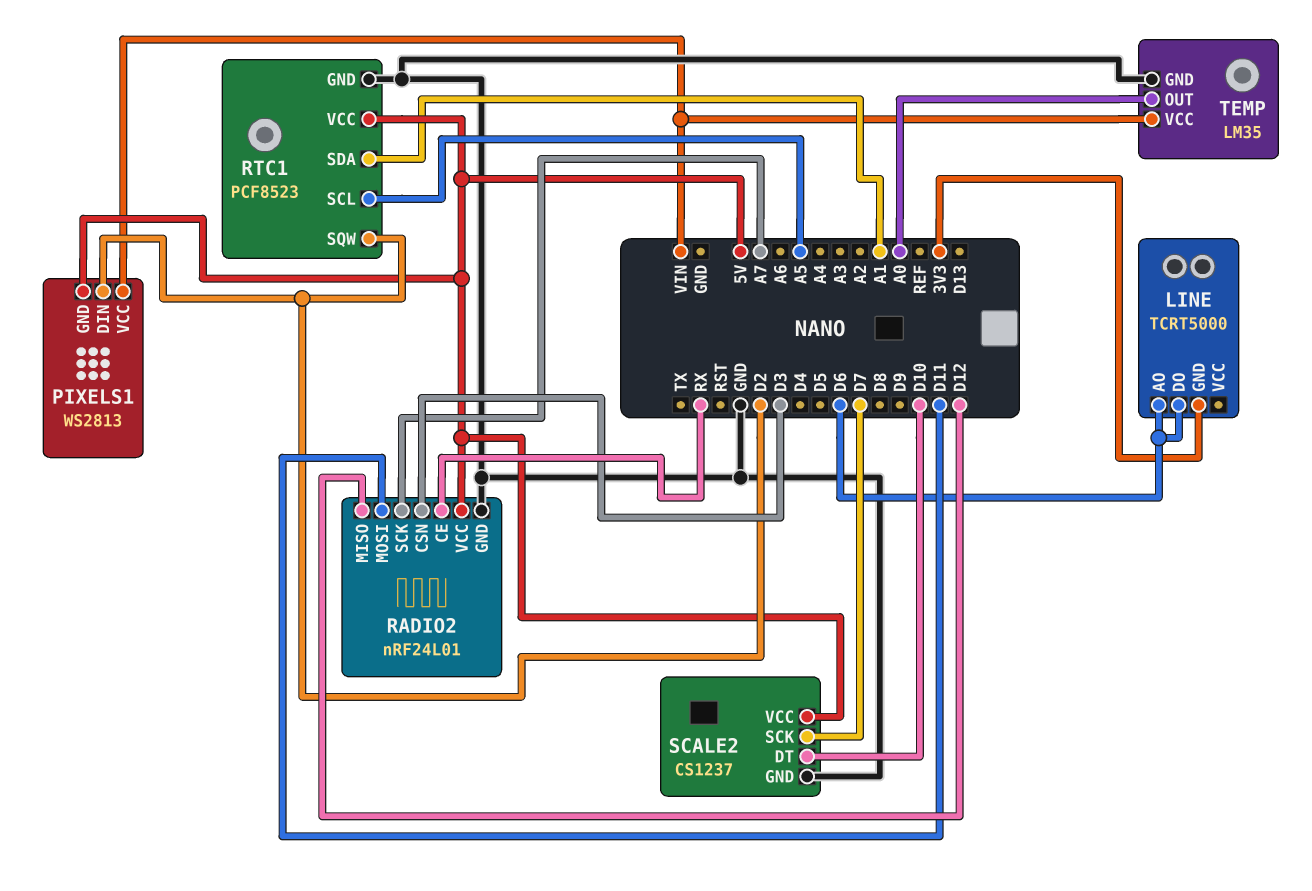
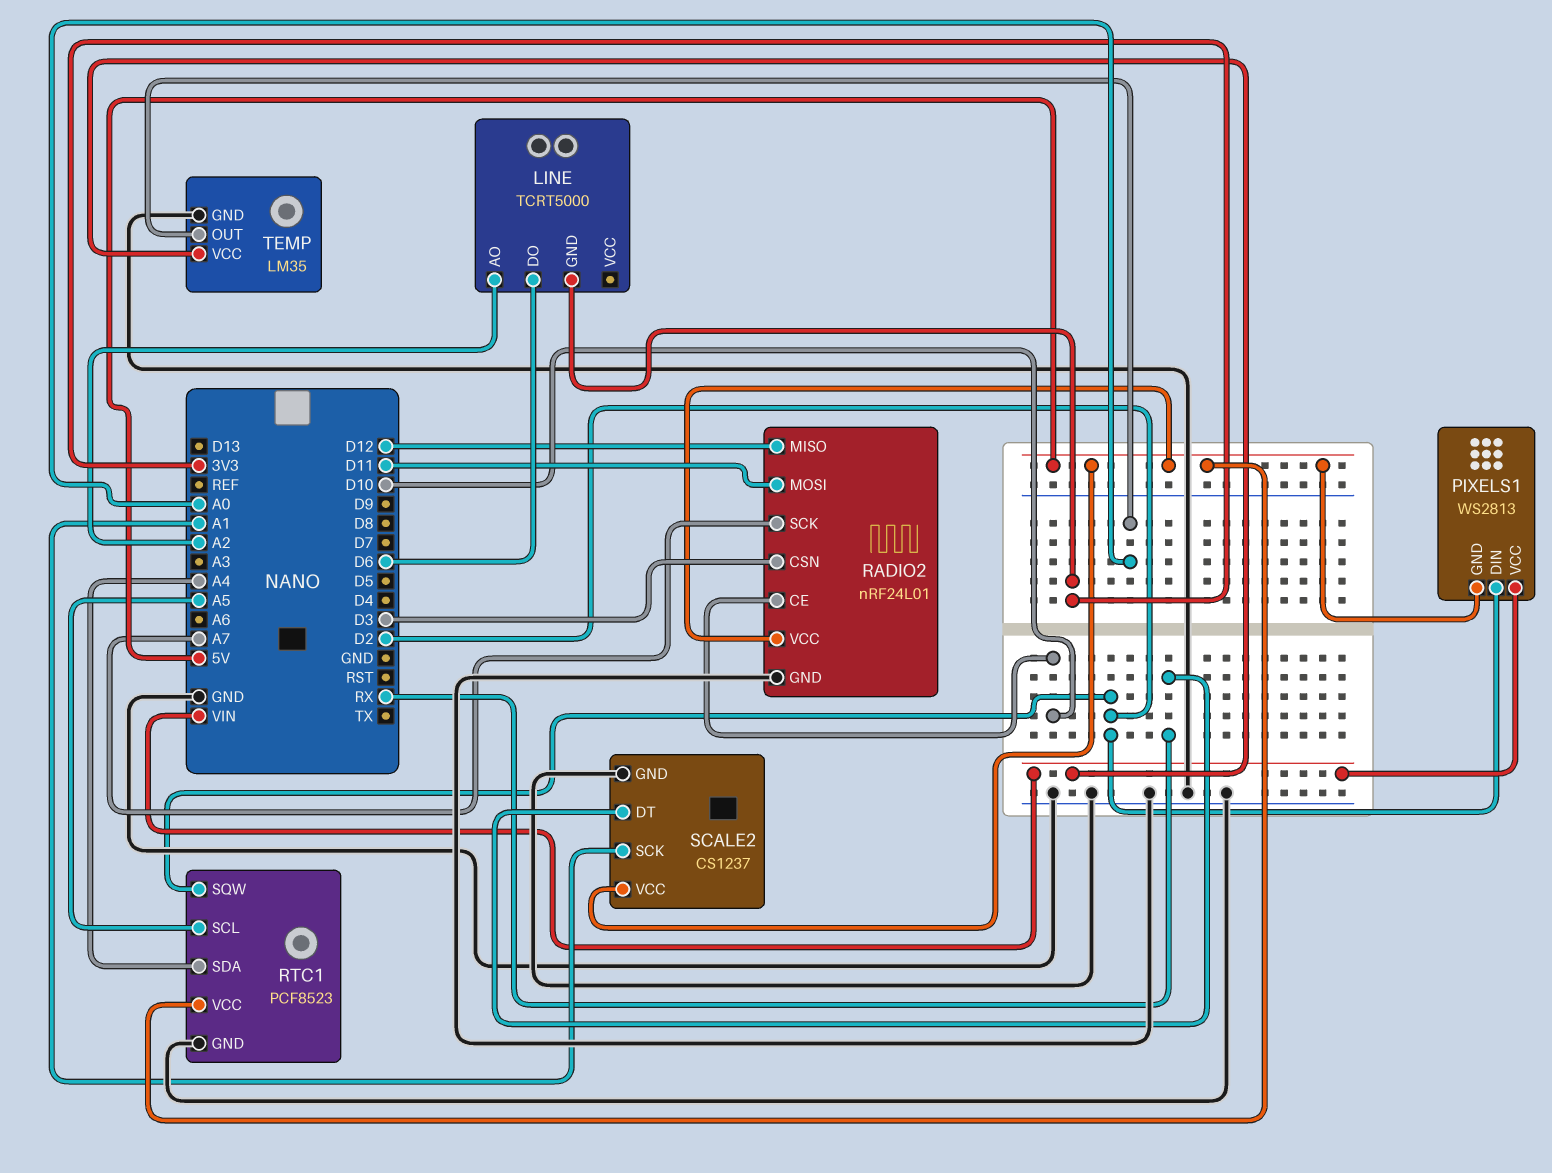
LINE pin AO: D6 -> A2
RADIO2 pin CE: RX -> D10
RTC1 pin SDA: A1 -> A4
SCALE2 pin DT: D10 -> RX
SCALE2 pin SCK: D7 -> A1

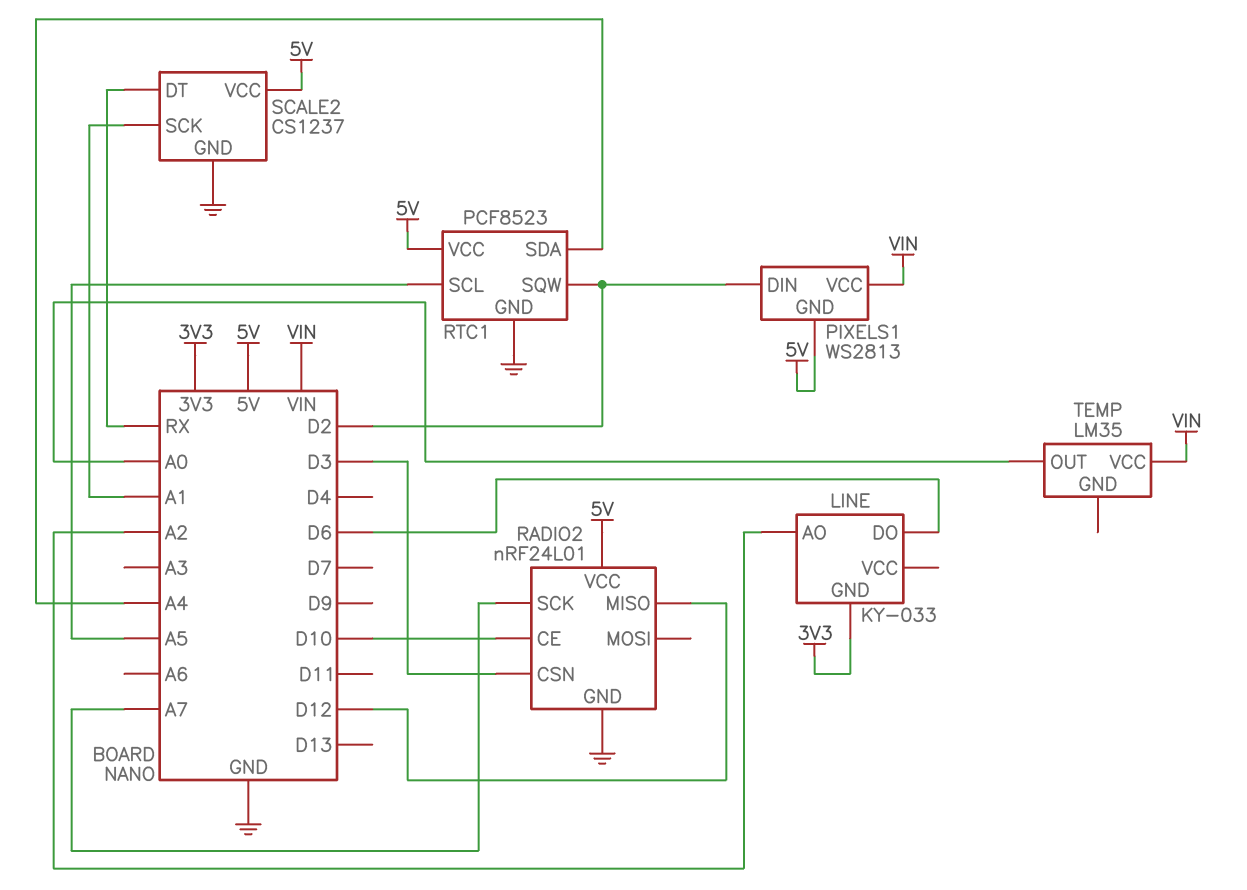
LINE: TCRT5000 -> KY-033
RADIO2 pin MOSI: D11 -> none
TEMP pin GND: GND -> none

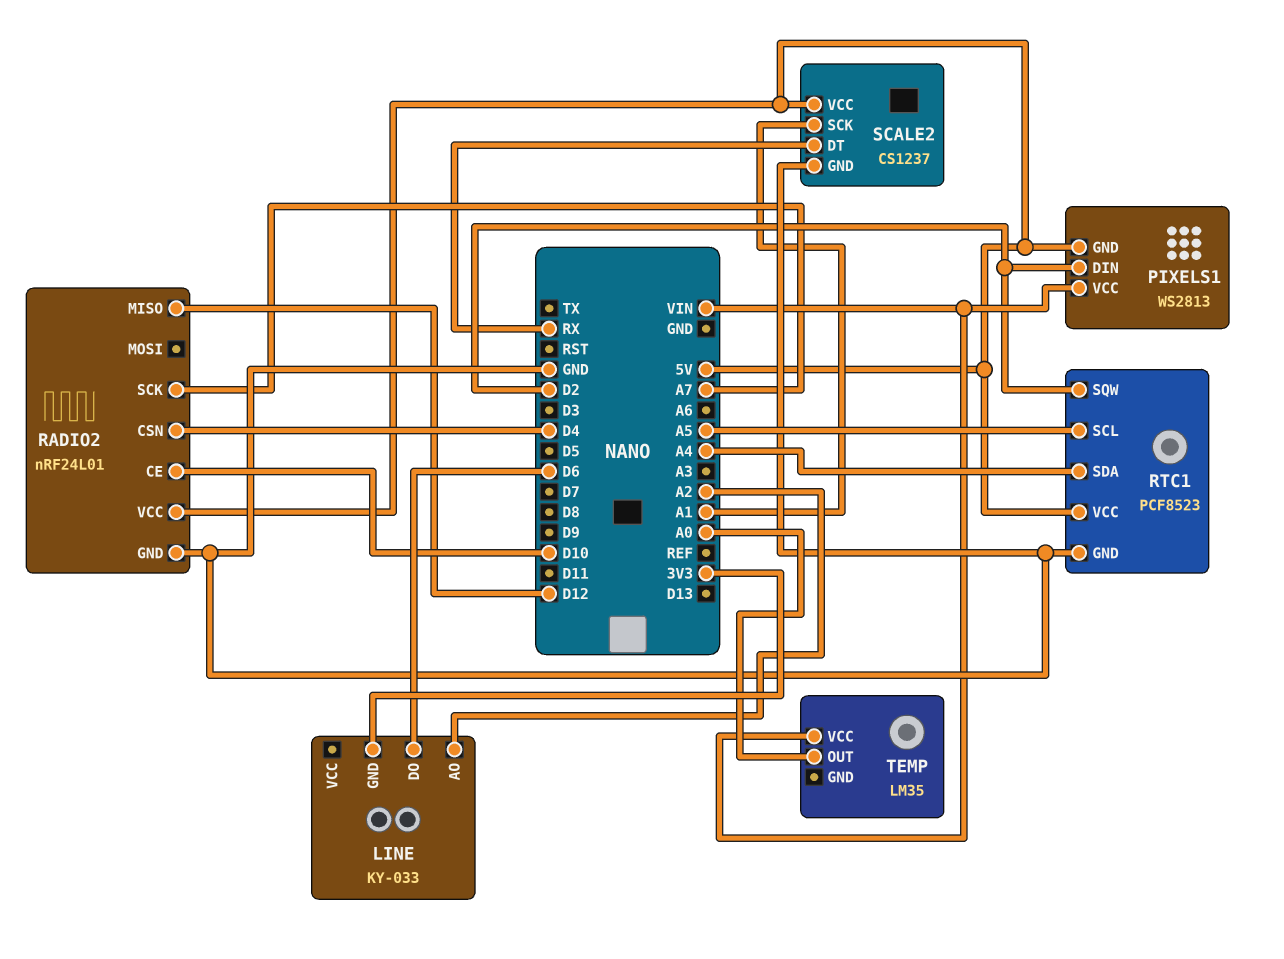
RADIO2 pin CSN: D3 -> D4

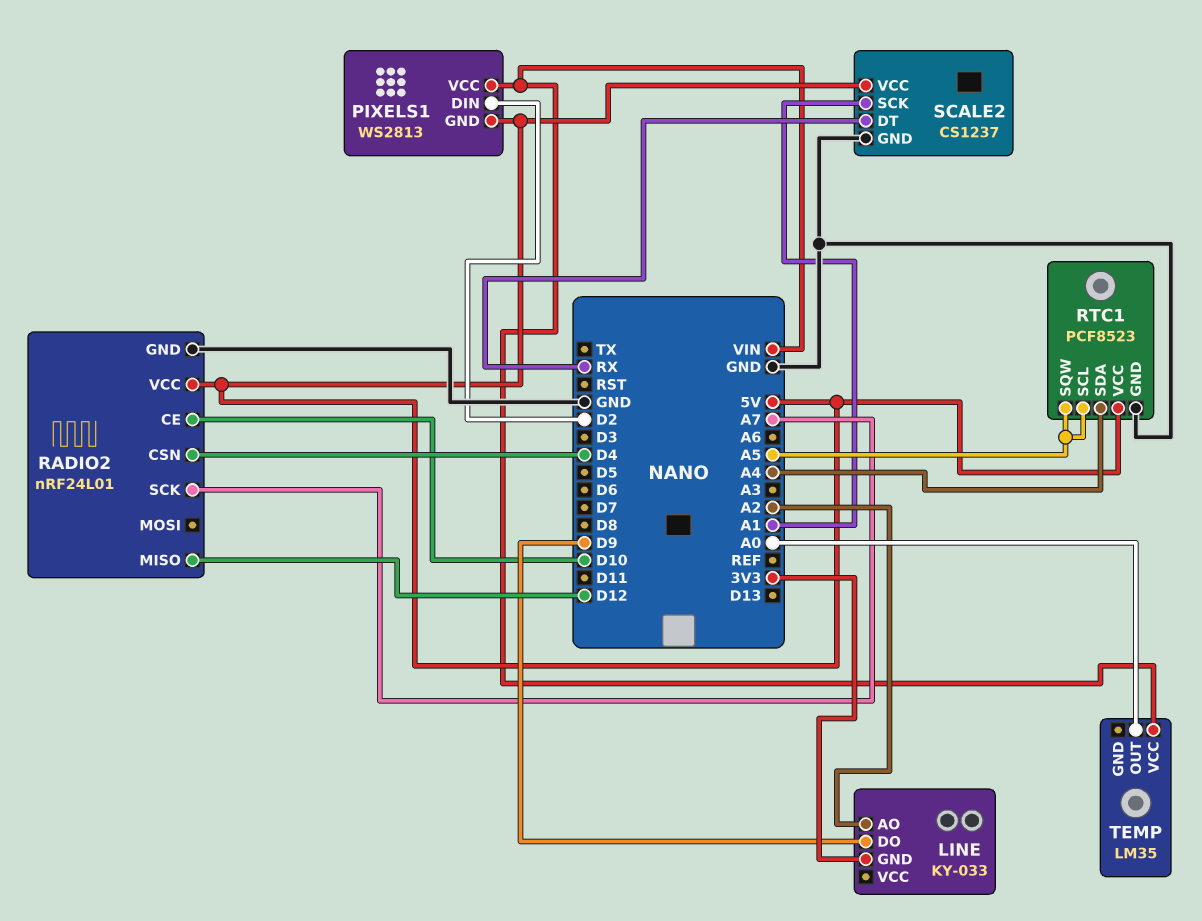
LINE pin DO: D6 -> D9
RTC1 pin SQW: D2 -> A5

